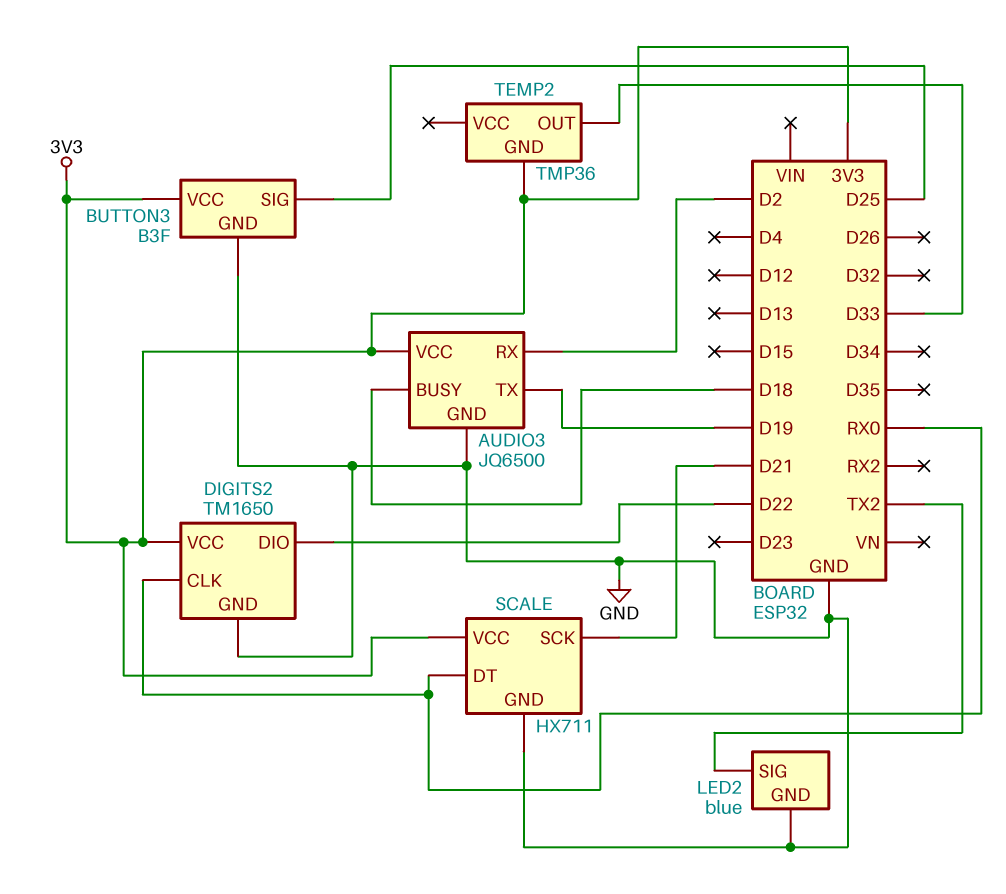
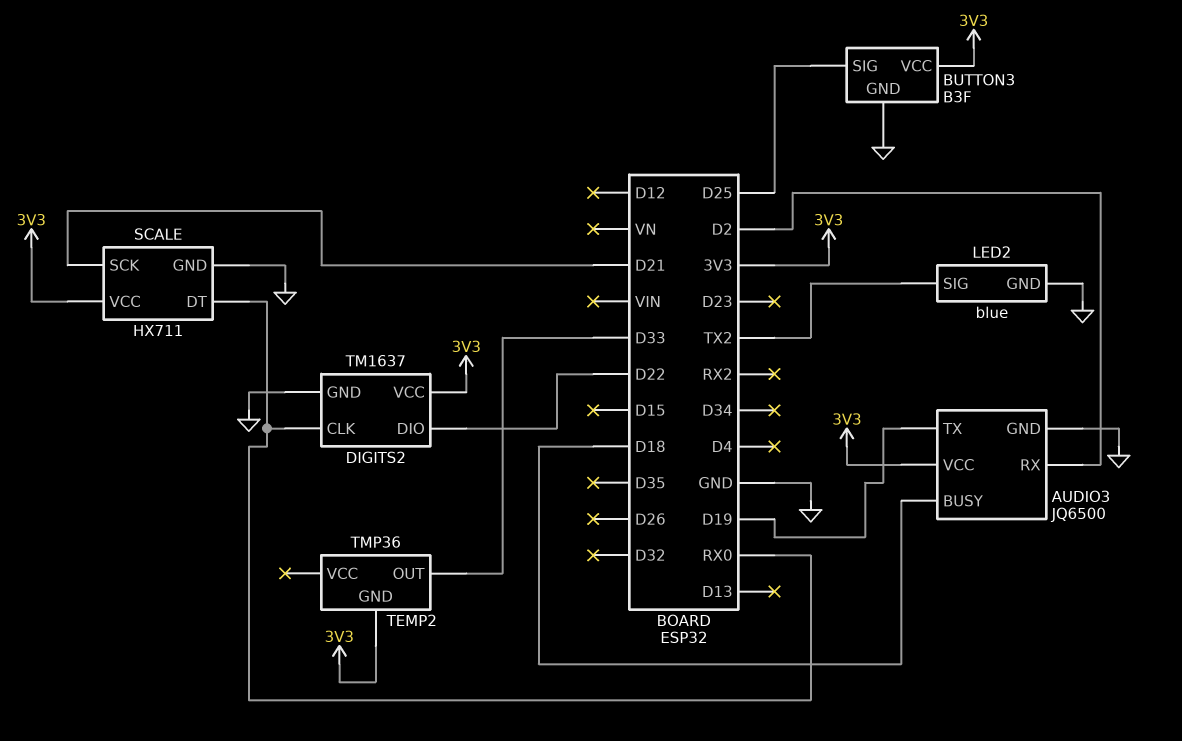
DIGITS2: TM1650 -> TM1637

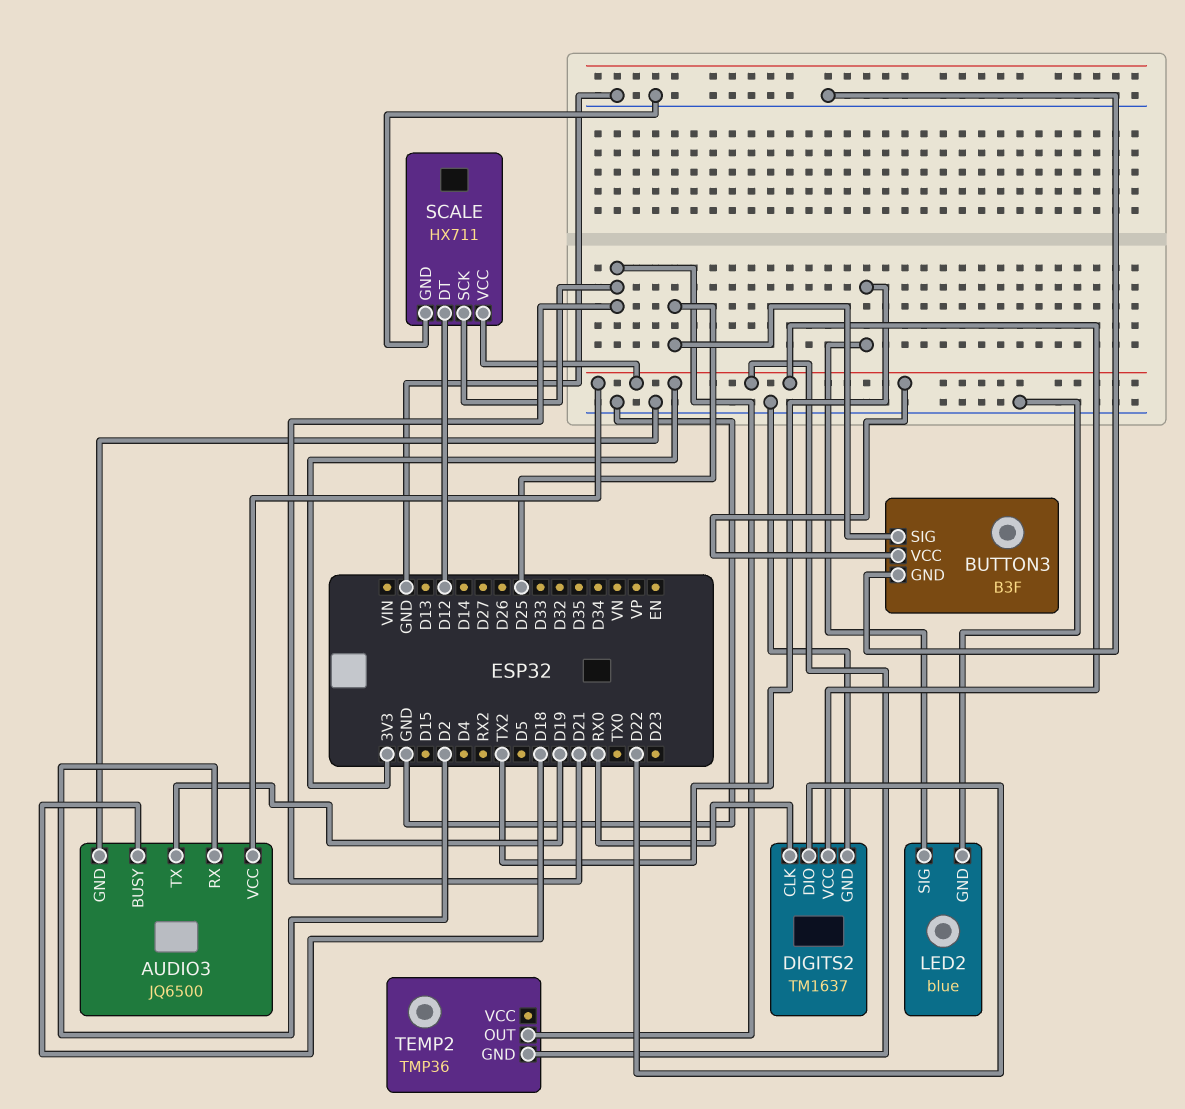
SCALE pin DT: RX0 -> D12
TEMP2 pin OUT: D33 -> D21

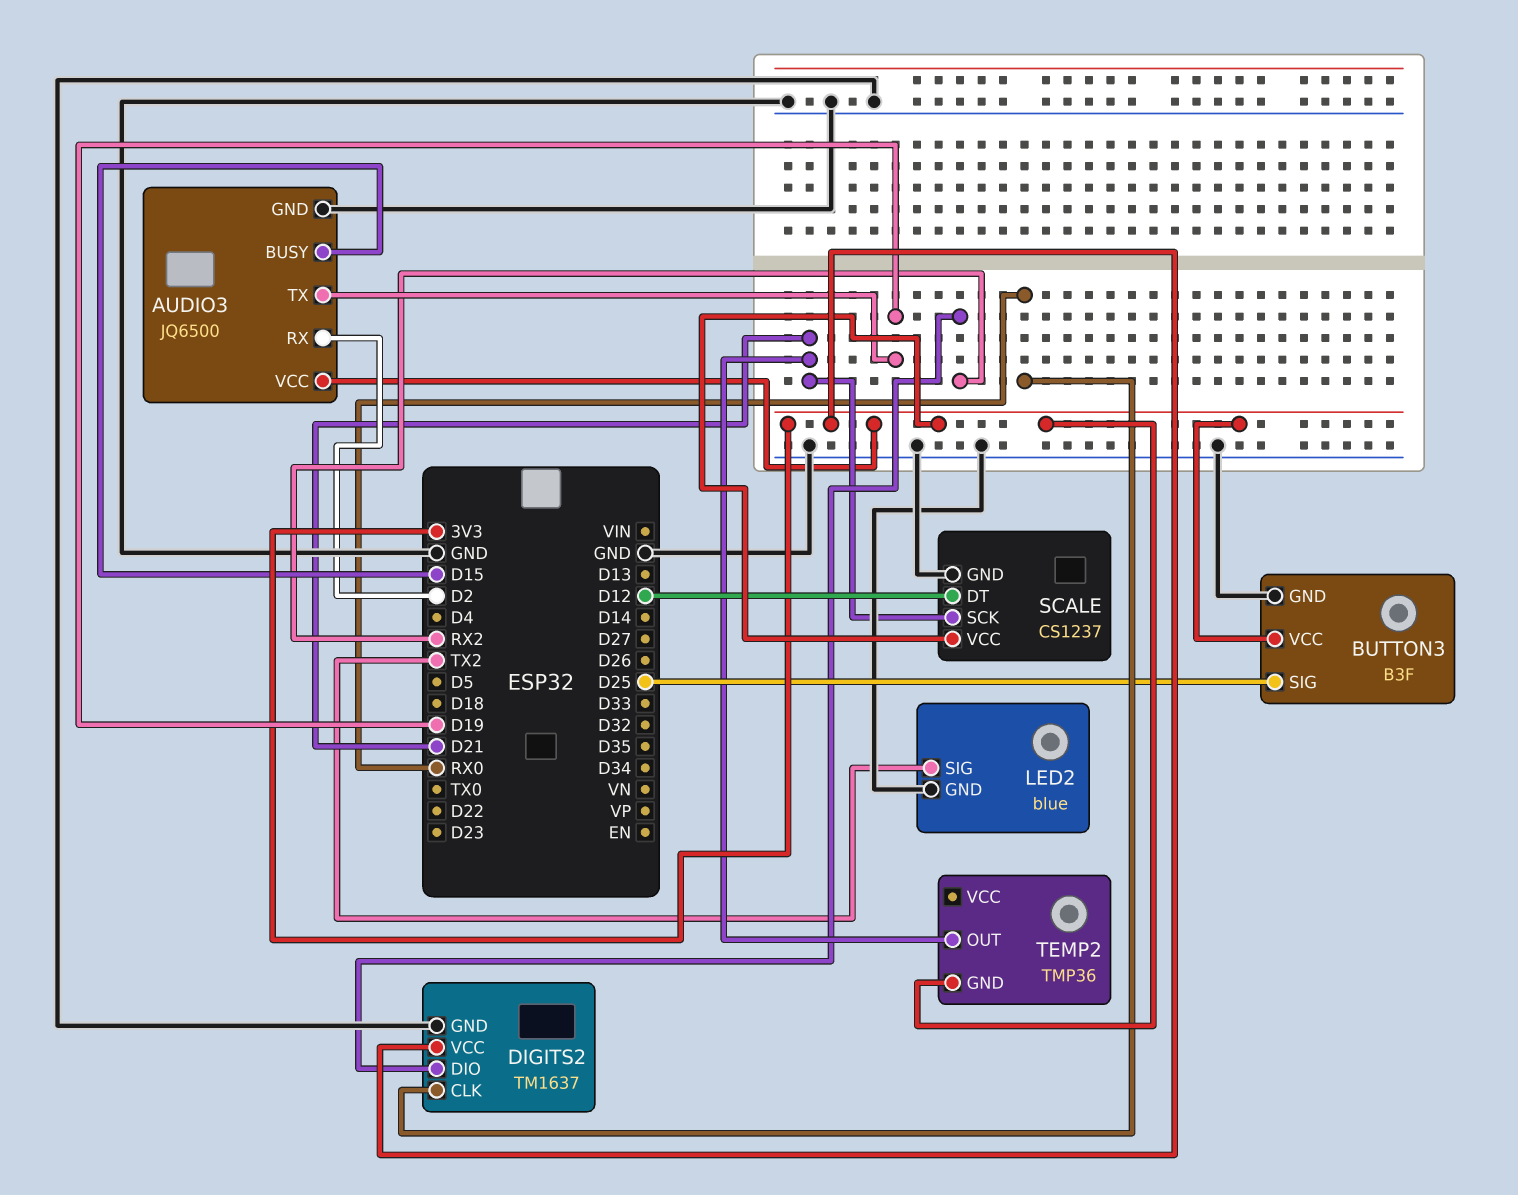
AUDIO3 pin BUSY: D18 -> D15
DIGITS2 pin DIO: D22 -> RX2
SCALE: HX711 -> CS1237

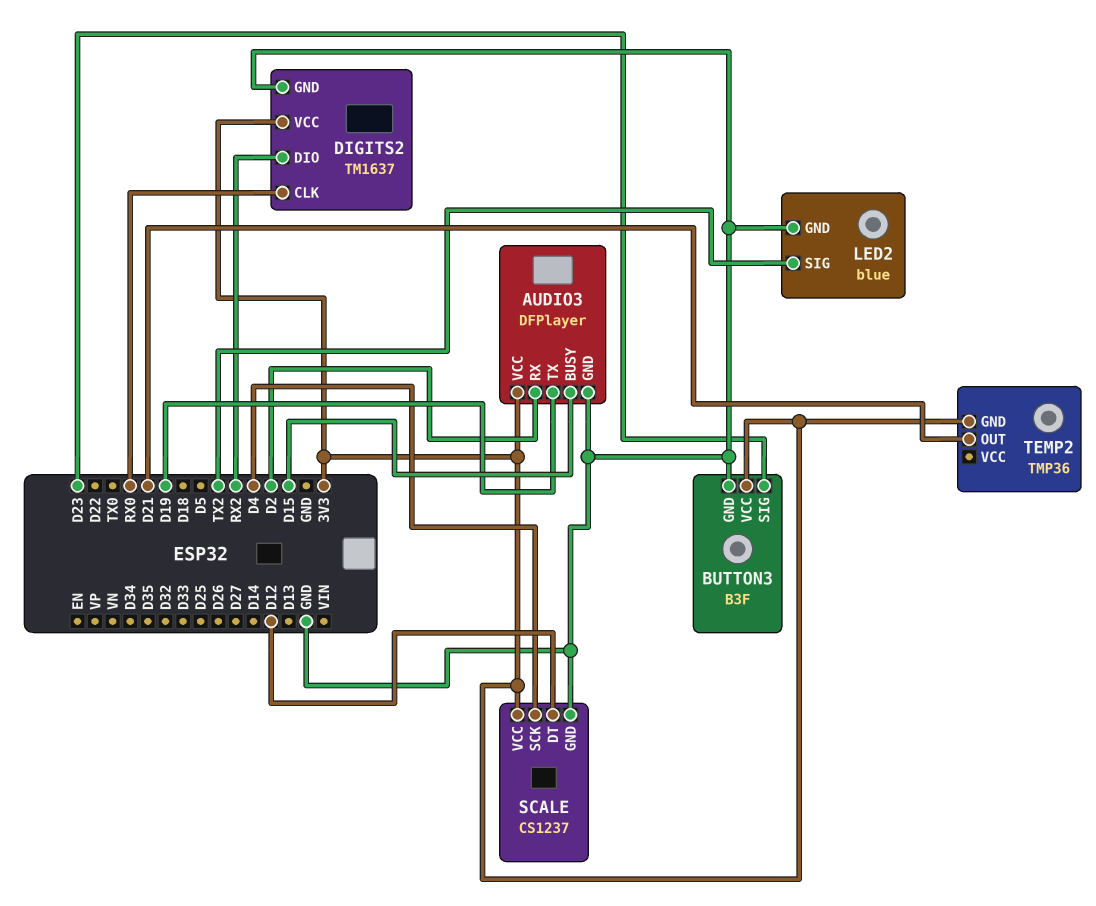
AUDIO3: JQ6500 -> DFPlayer
BUTTON3 pin SIG: D25 -> D23
SCALE pin SCK: D21 -> D4

